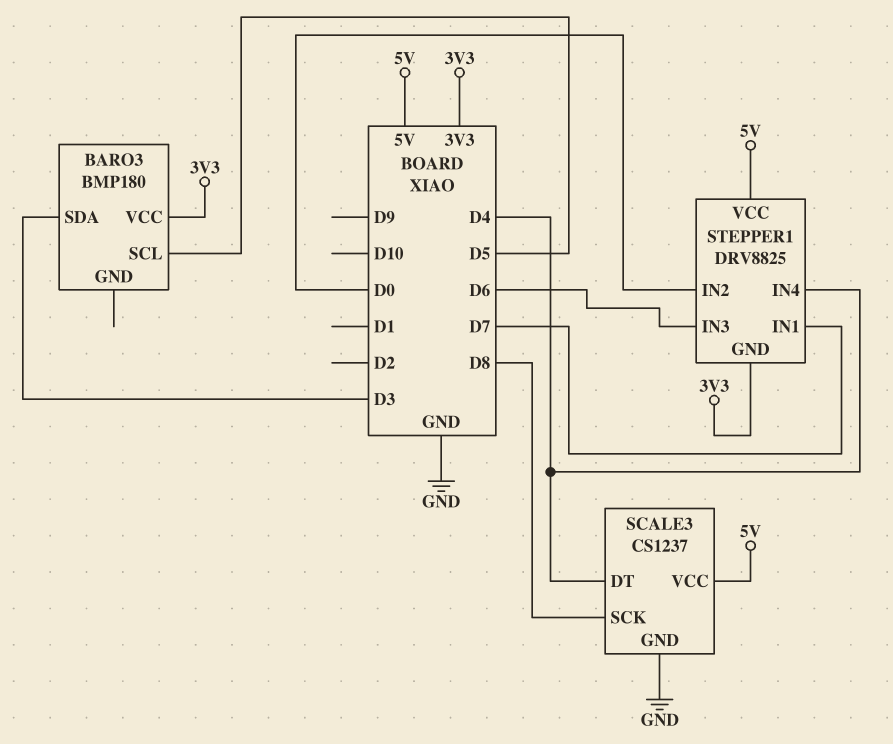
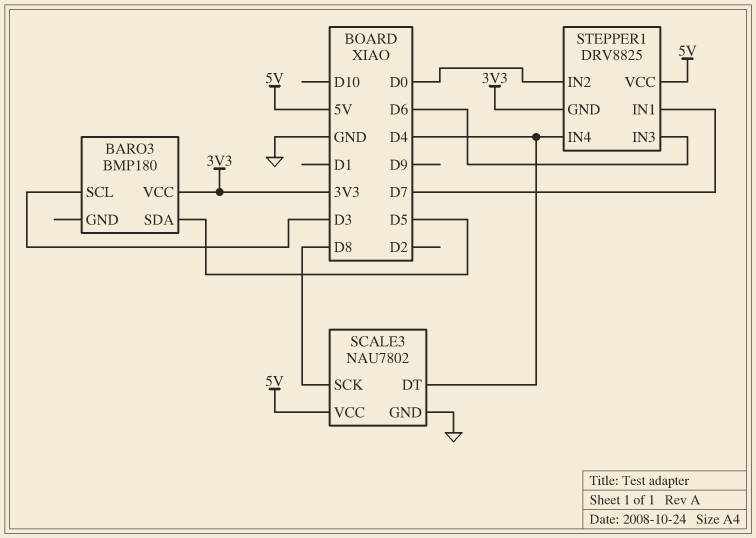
BARO3 pin SCL: D5 -> D3
BARO3 pin SDA: D3 -> D5
SCALE3: CS1237 -> NAU7802

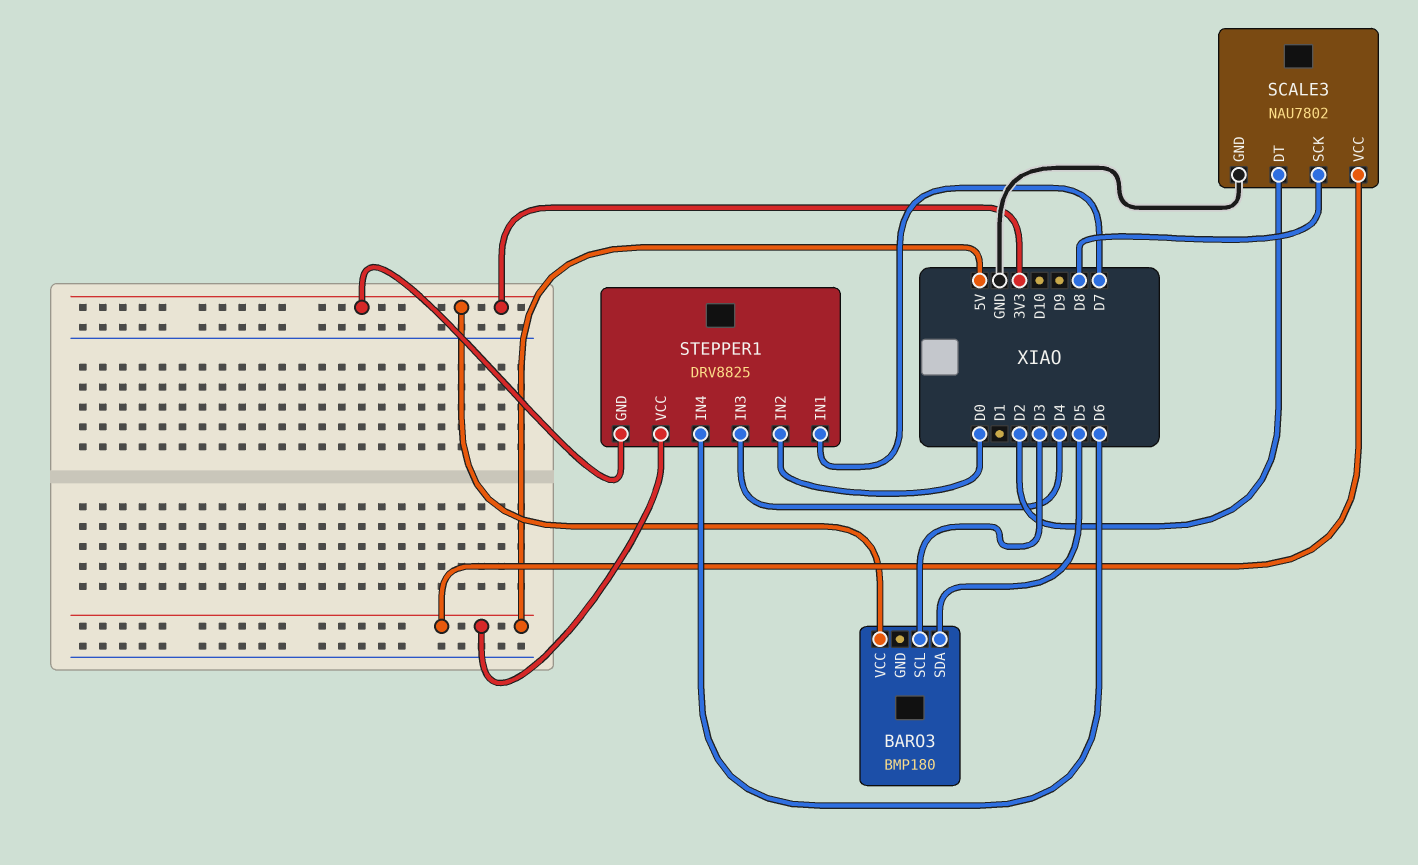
SCALE3 pin DT: D4 -> D2
STEPPER1 pin IN3: D6 -> D4
STEPPER1 pin IN4: D4 -> D6

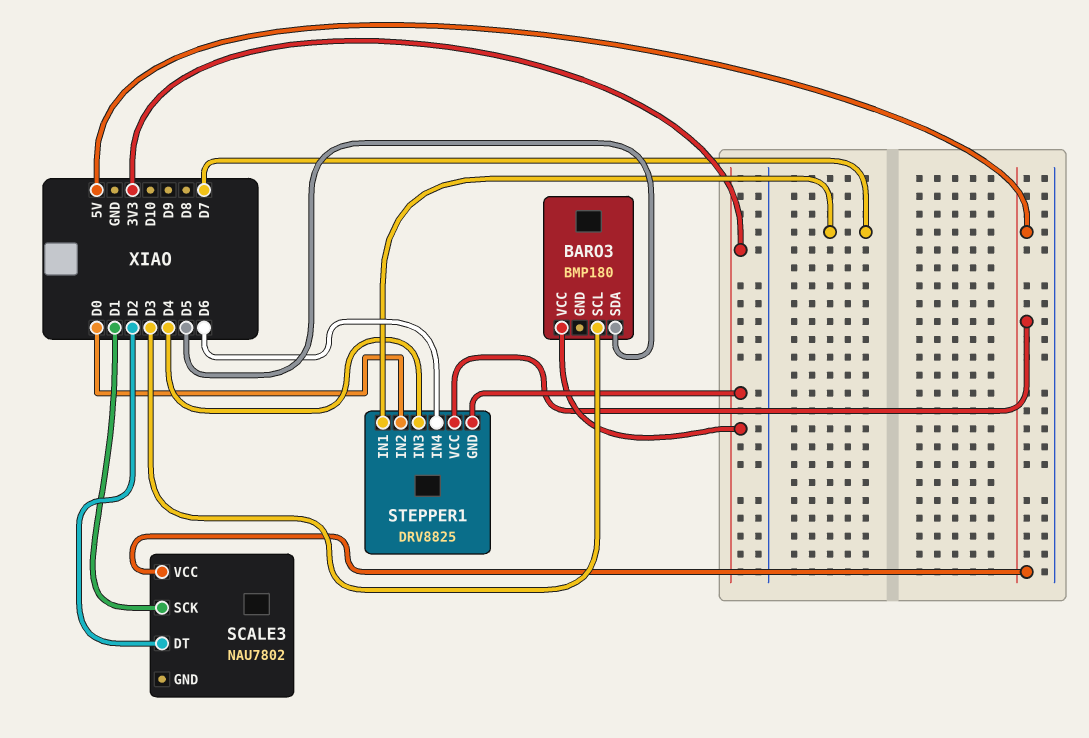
SCALE3 pin GND: GND -> none
SCALE3 pin SCK: D8 -> D1

